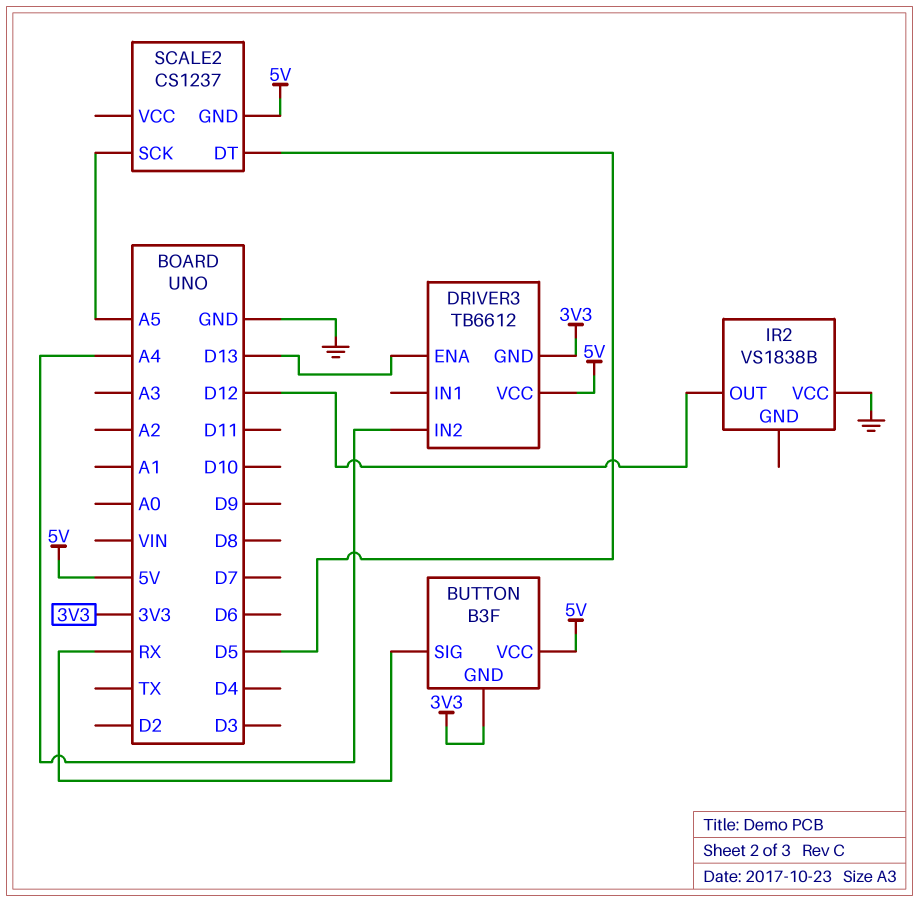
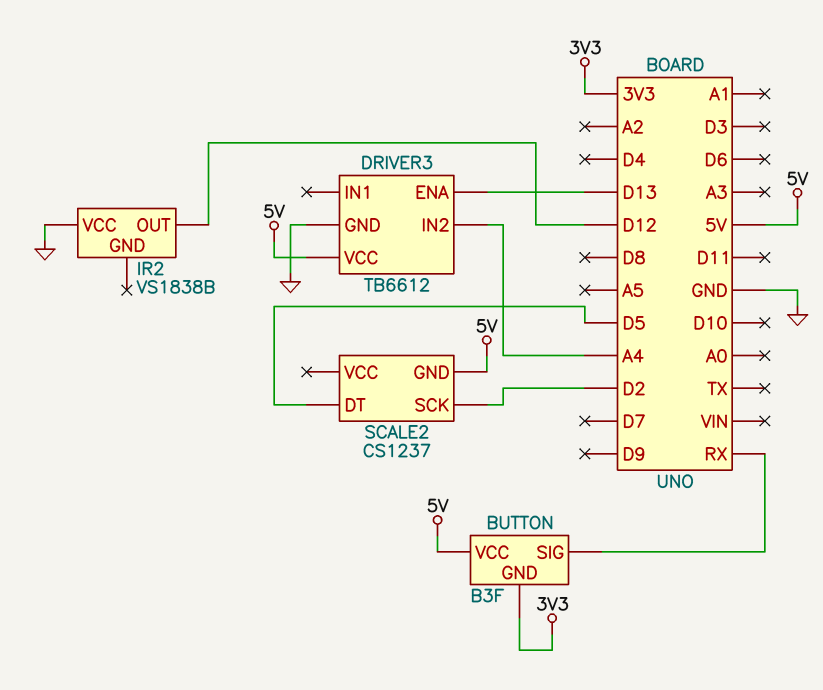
DRIVER3 pin GND: 3V3 -> GND
SCALE2 pin SCK: A5 -> D2

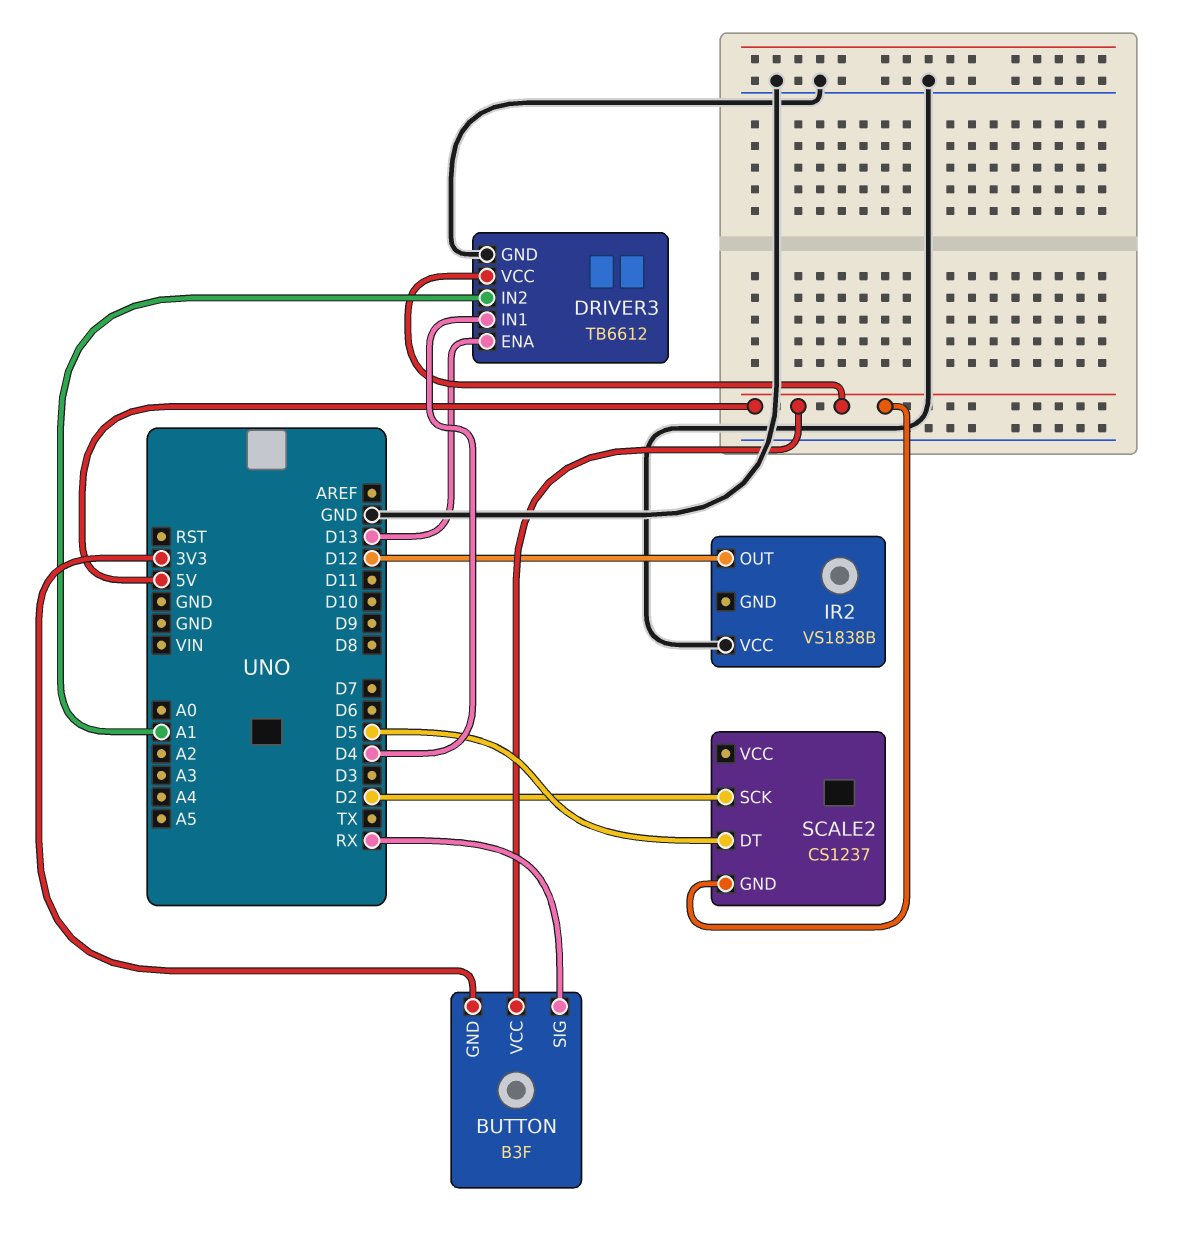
DRIVER3 pin IN1: none -> D4
DRIVER3 pin IN2: A4 -> A1

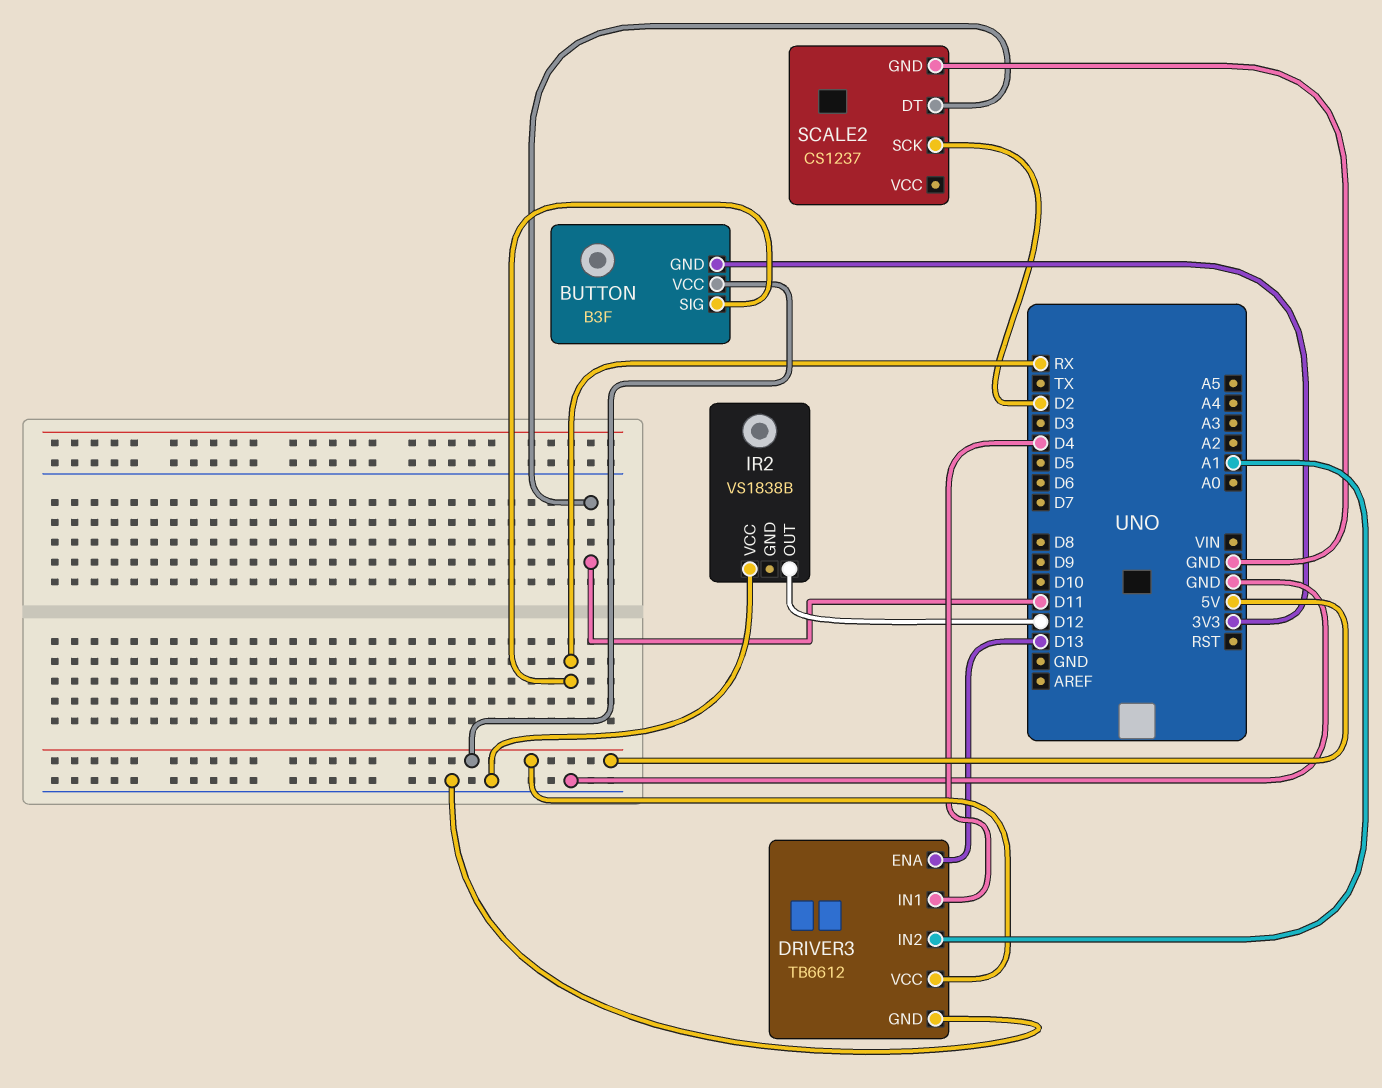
SCALE2 pin DT: D5 -> D11
SCALE2 pin GND: 5V -> GND

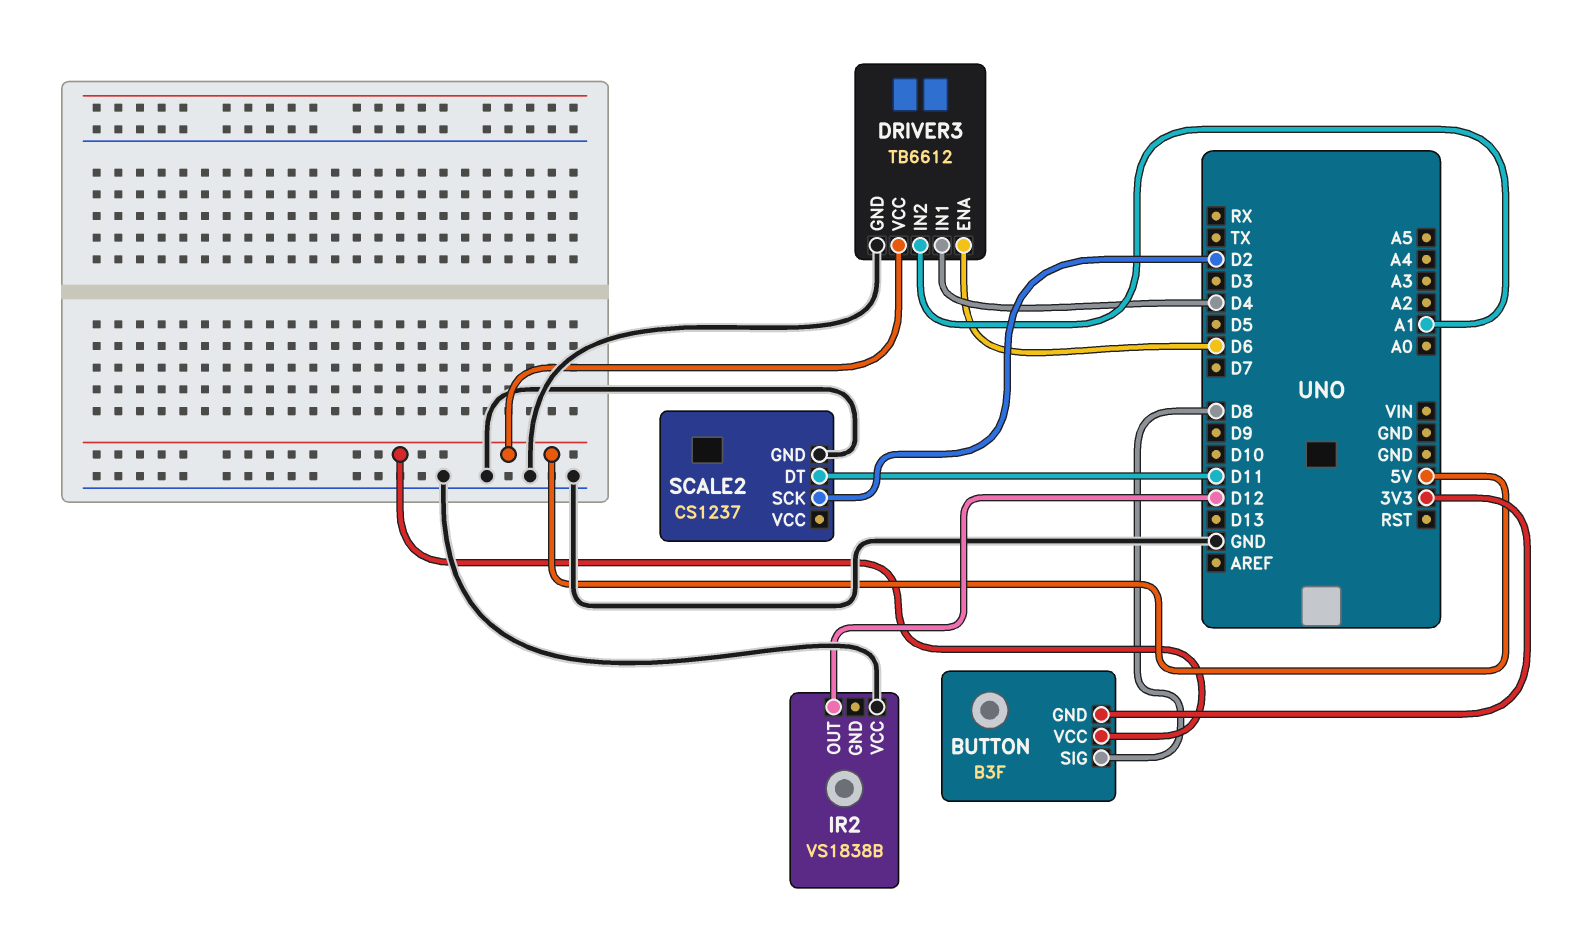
BUTTON pin SIG: RX -> D8
DRIVER3 pin ENA: D13 -> D6

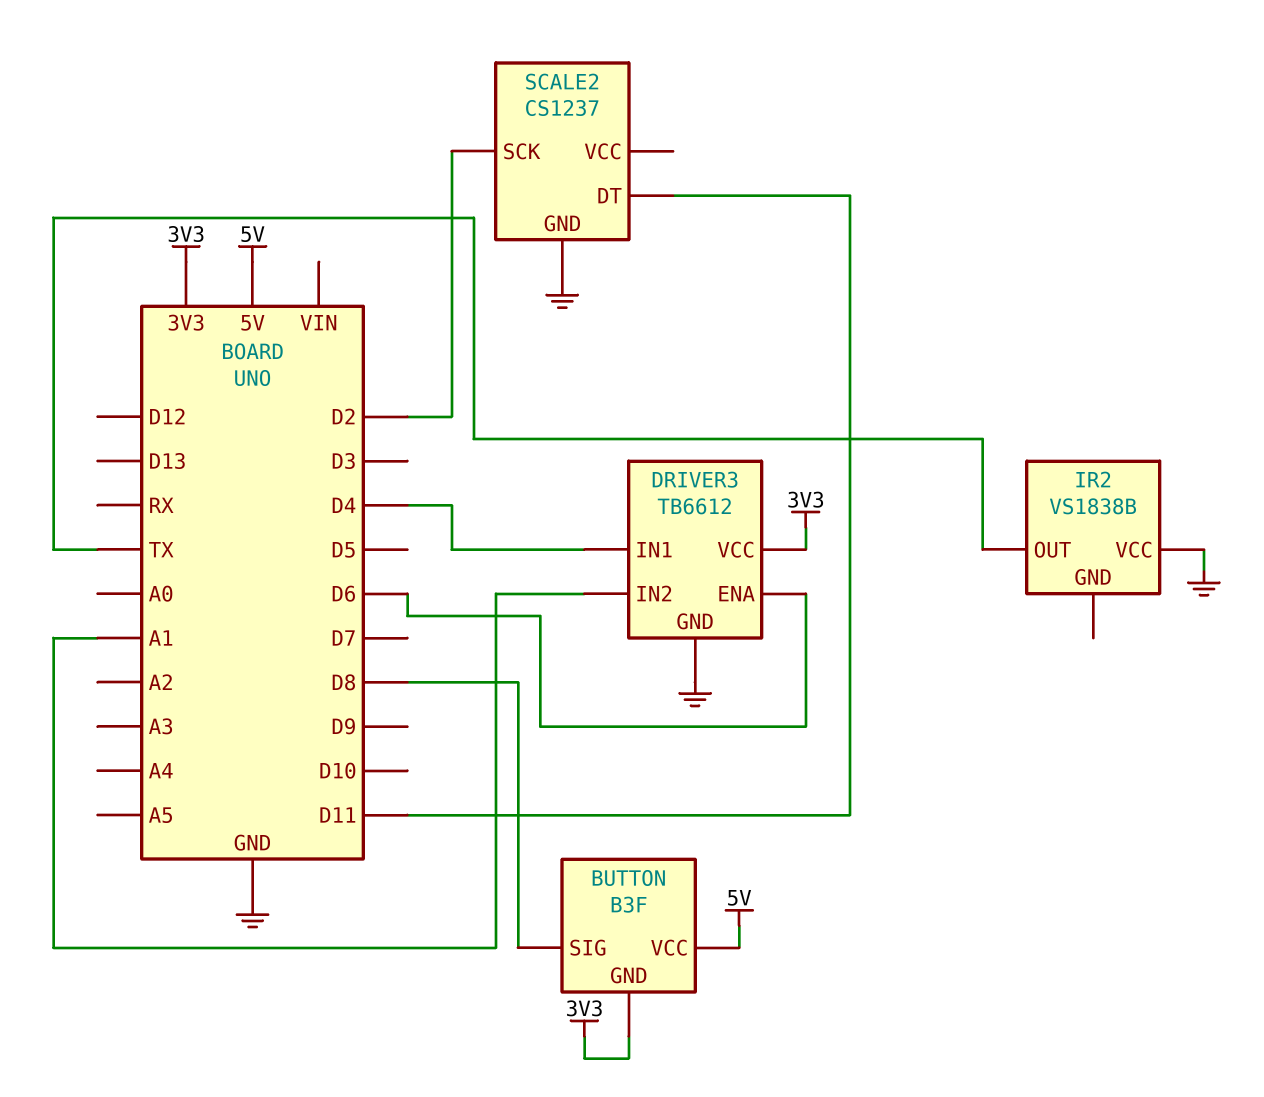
DRIVER3 pin VCC: 5V -> 3V3
IR2 pin OUT: D12 -> TX

